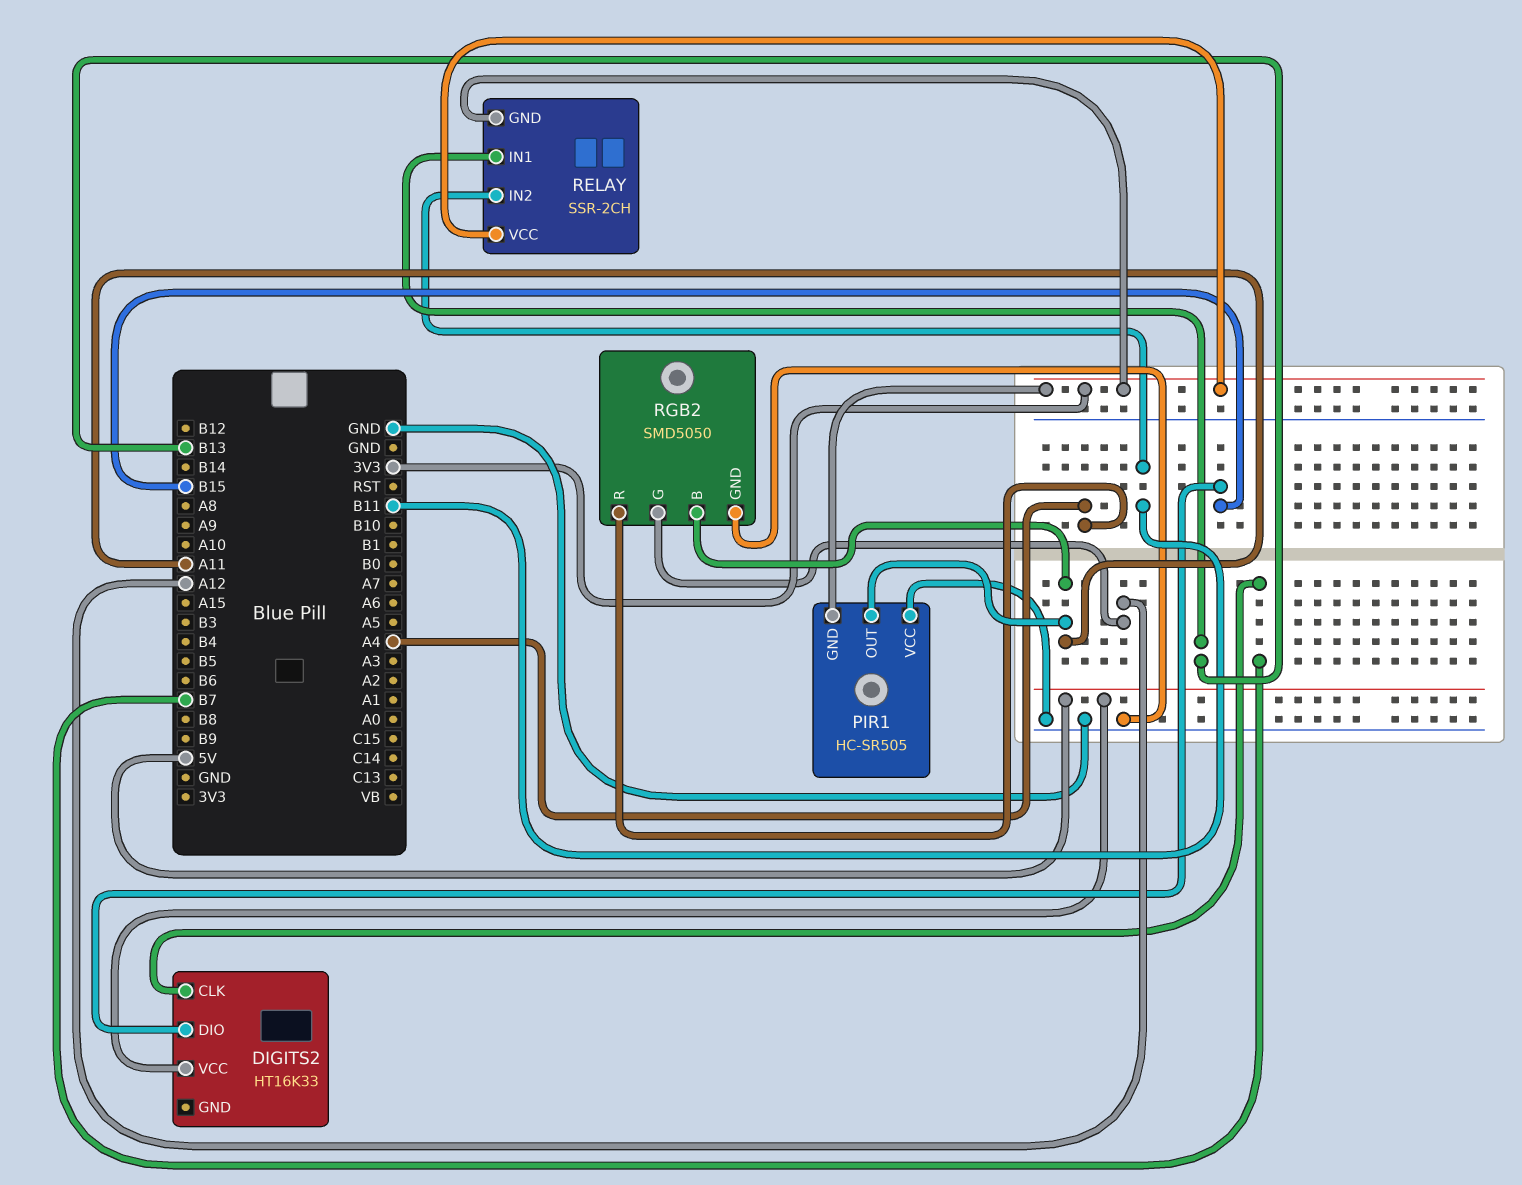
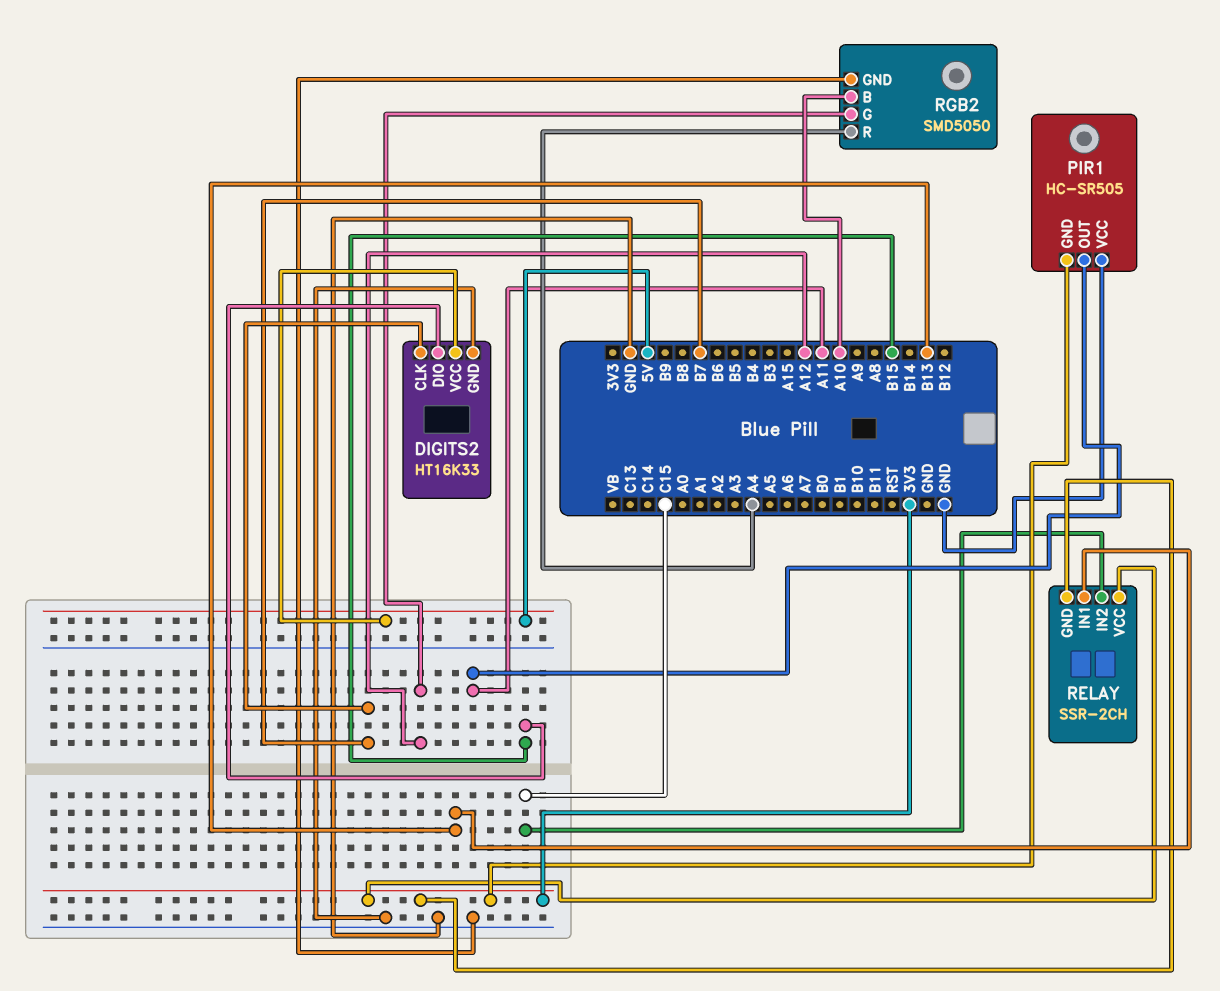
DIGITS2 pin GND: none -> GND
RELAY pin IN2: B11 -> C15
RGB2 pin B: A11 -> A10

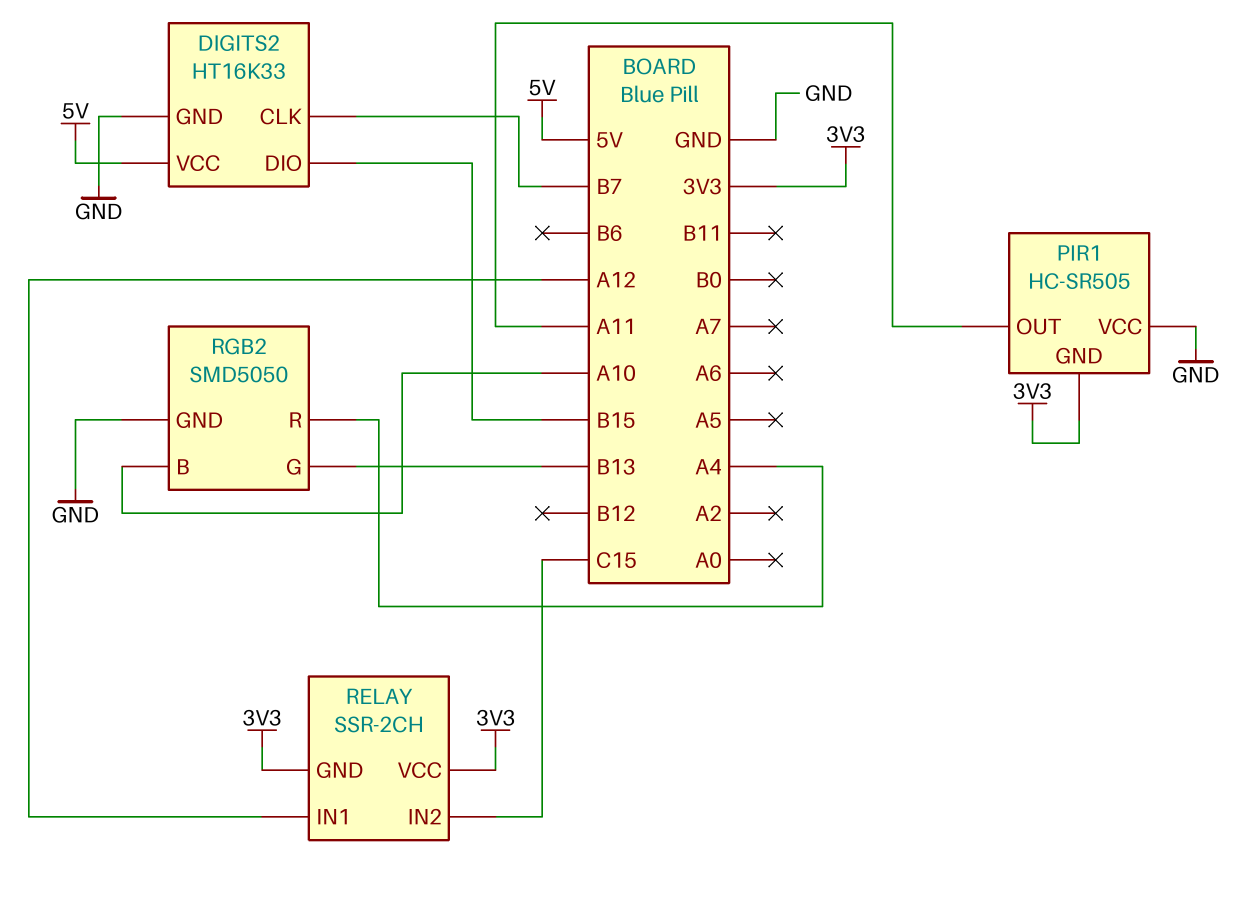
RELAY pin IN1: B13 -> A12
RGB2 pin G: A12 -> B13

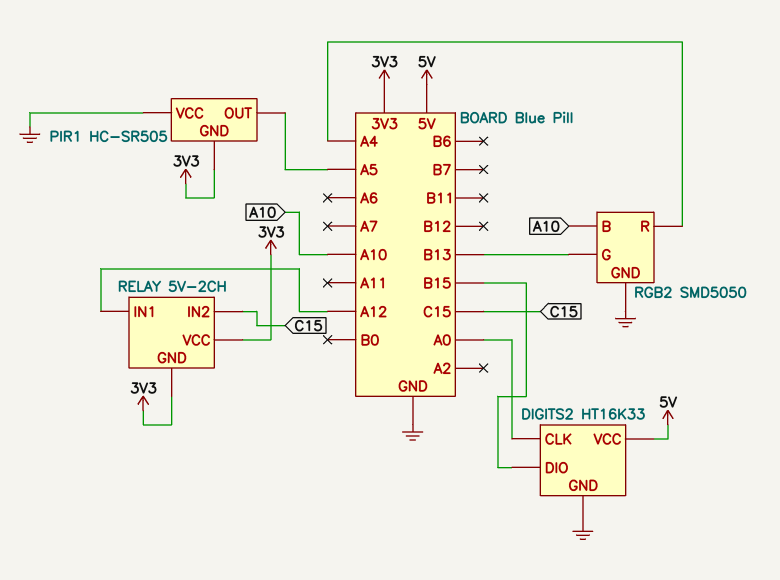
DIGITS2 pin CLK: B7 -> A0
PIR1 pin OUT: A11 -> A5
RELAY: SSR-2CH -> 5V-2CH

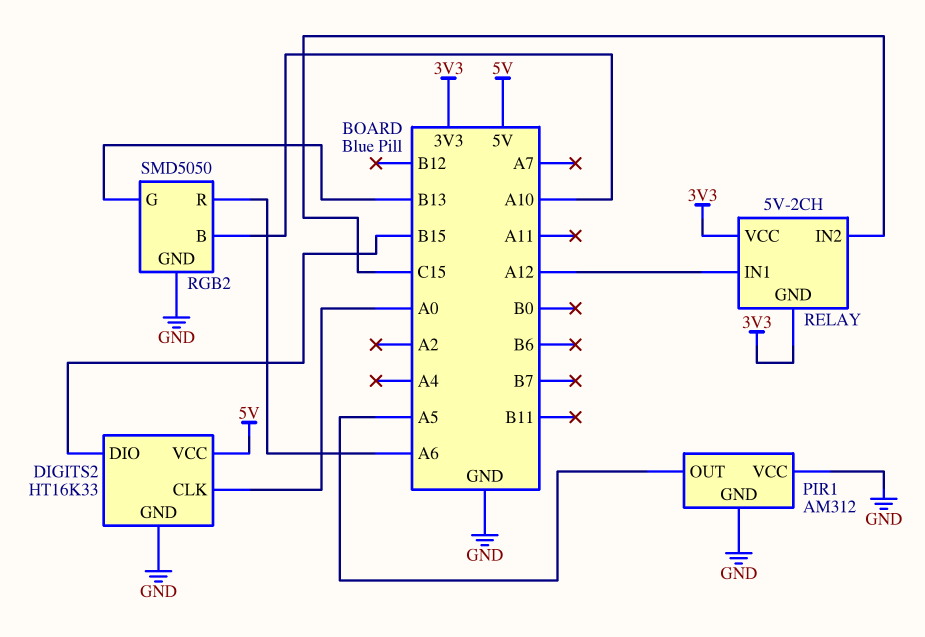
PIR1: HC-SR505 -> AM312
PIR1 pin GND: 3V3 -> GND
RGB2 pin R: A4 -> A6

